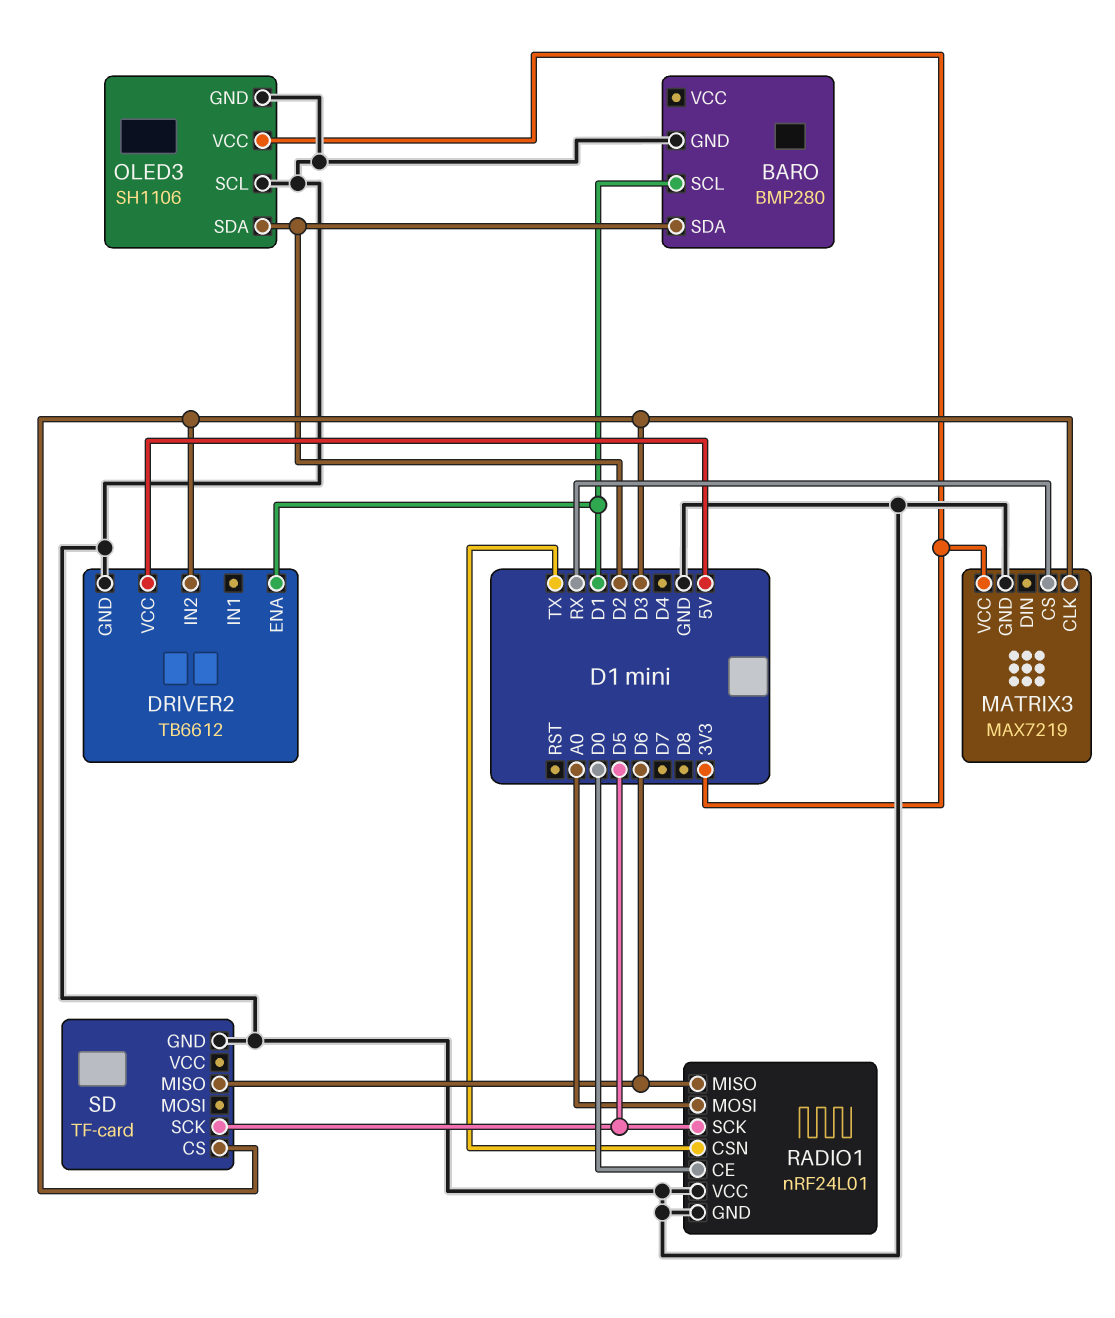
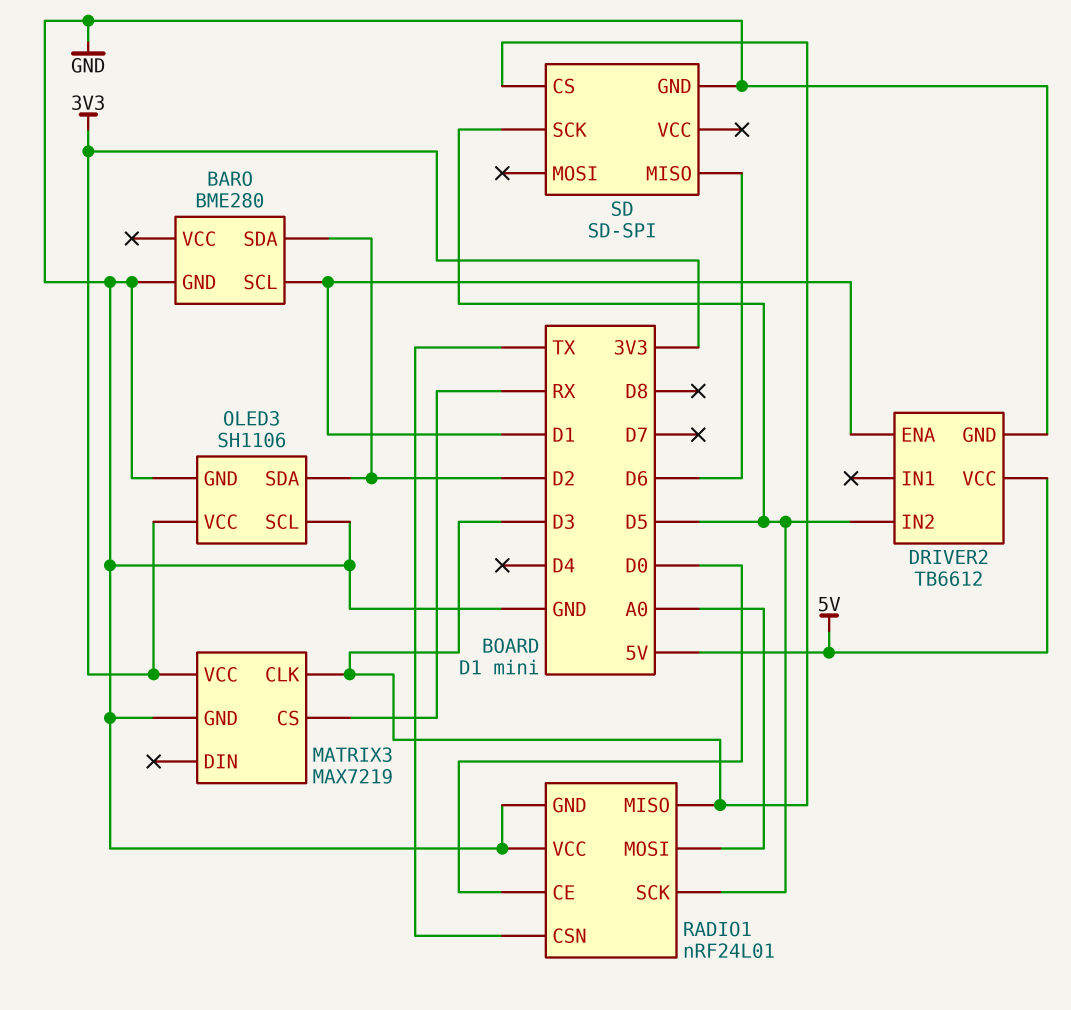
BARO: BMP280 -> BME280
DRIVER2 pin IN2: D3 -> D5
RADIO1 pin MISO: D6 -> D3
SD: TF-card -> SD-SPI

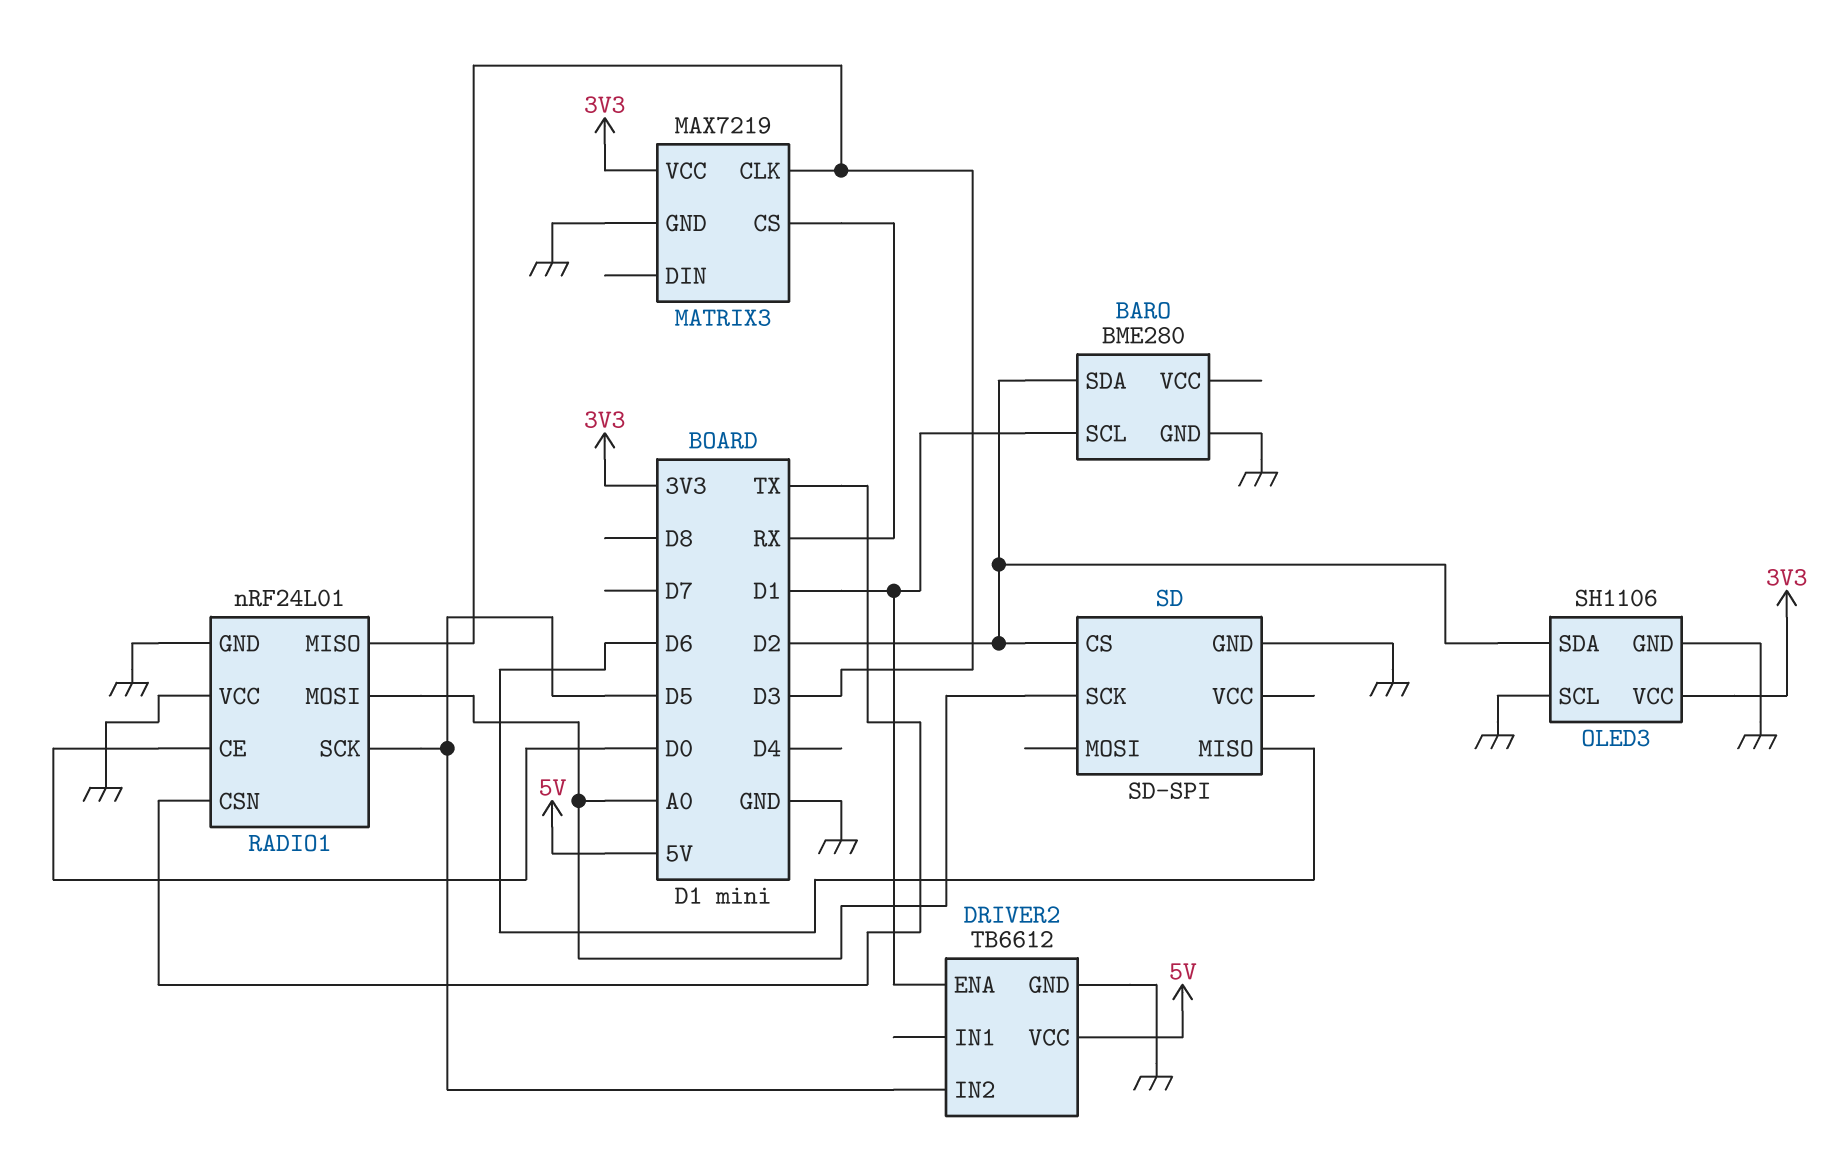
SD pin CS: D3 -> D2
SD pin SCK: D5 -> A0

